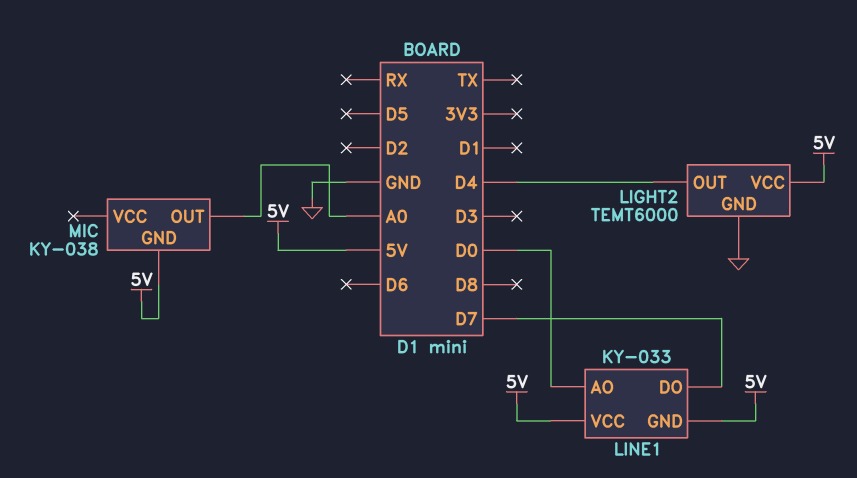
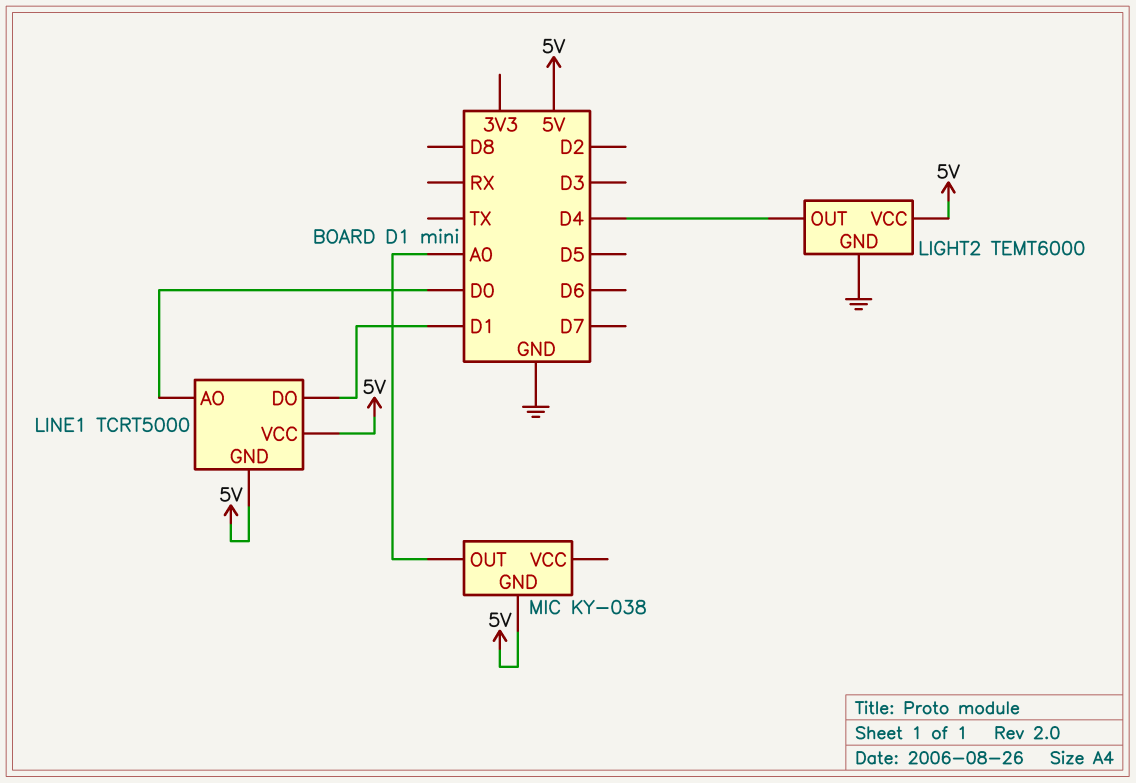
LINE1: KY-033 -> TCRT5000
LINE1 pin DO: D7 -> D1

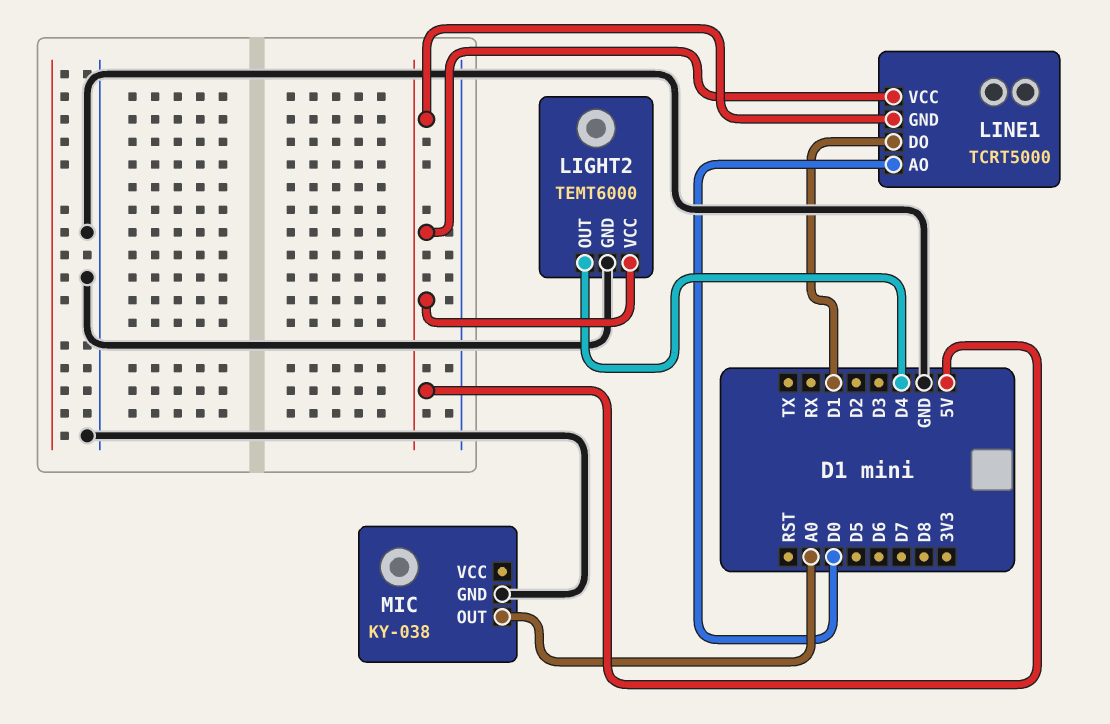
MIC pin GND: 5V -> GND

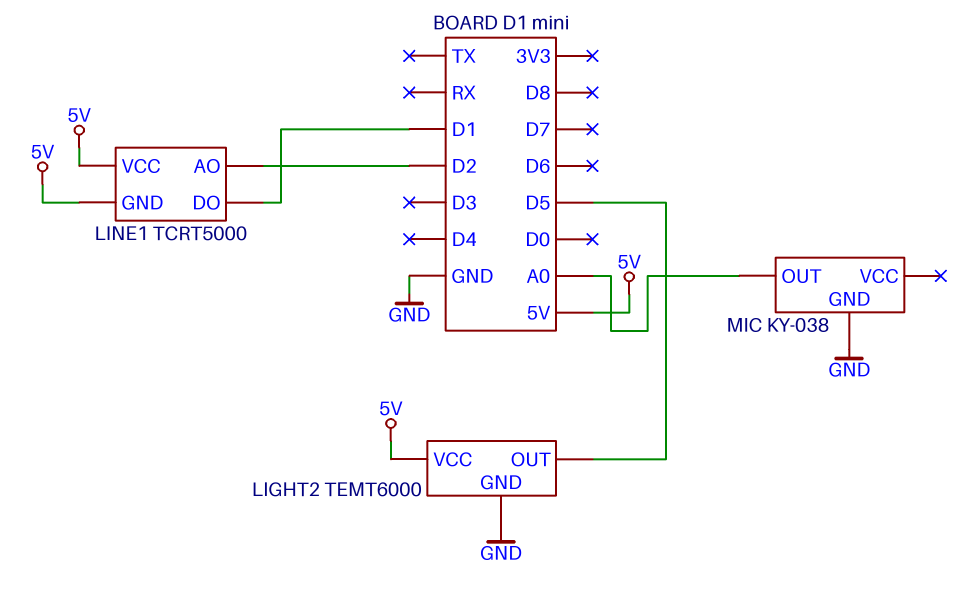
LIGHT2 pin OUT: D4 -> D5
LINE1 pin AO: D0 -> D2

